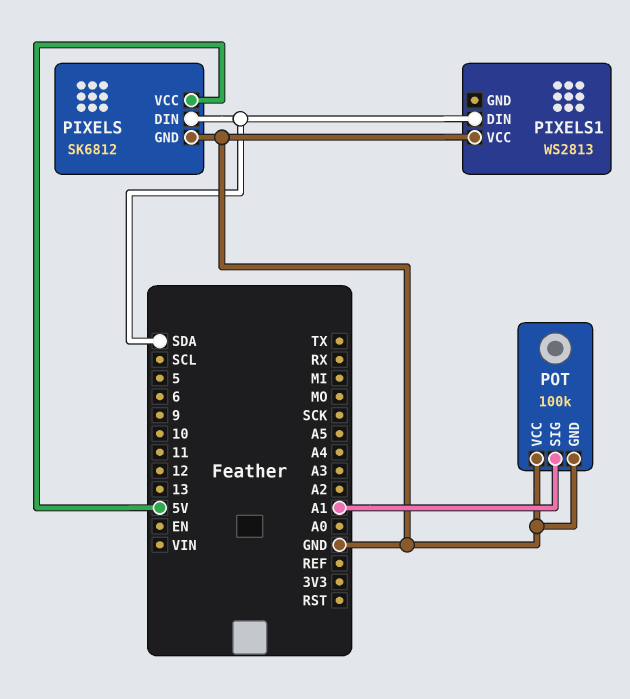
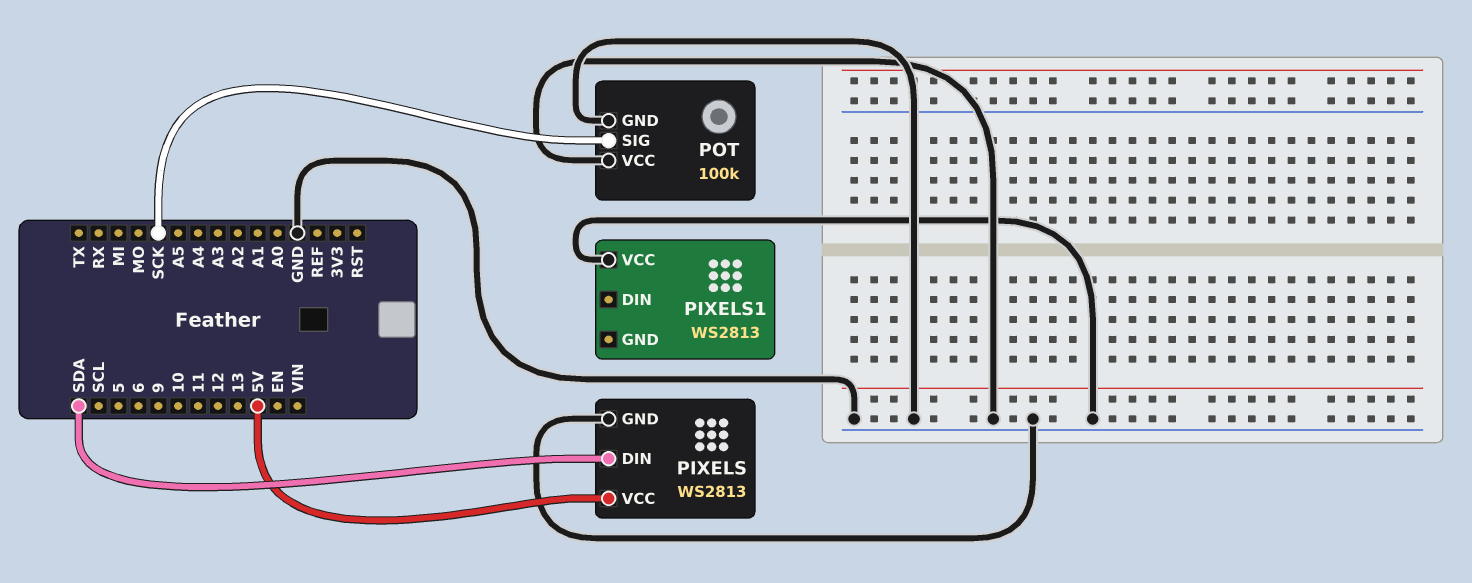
PIXELS: SK6812 -> WS2813
PIXELS1 pin DIN: SDA -> none
POT pin SIG: A1 -> SCK

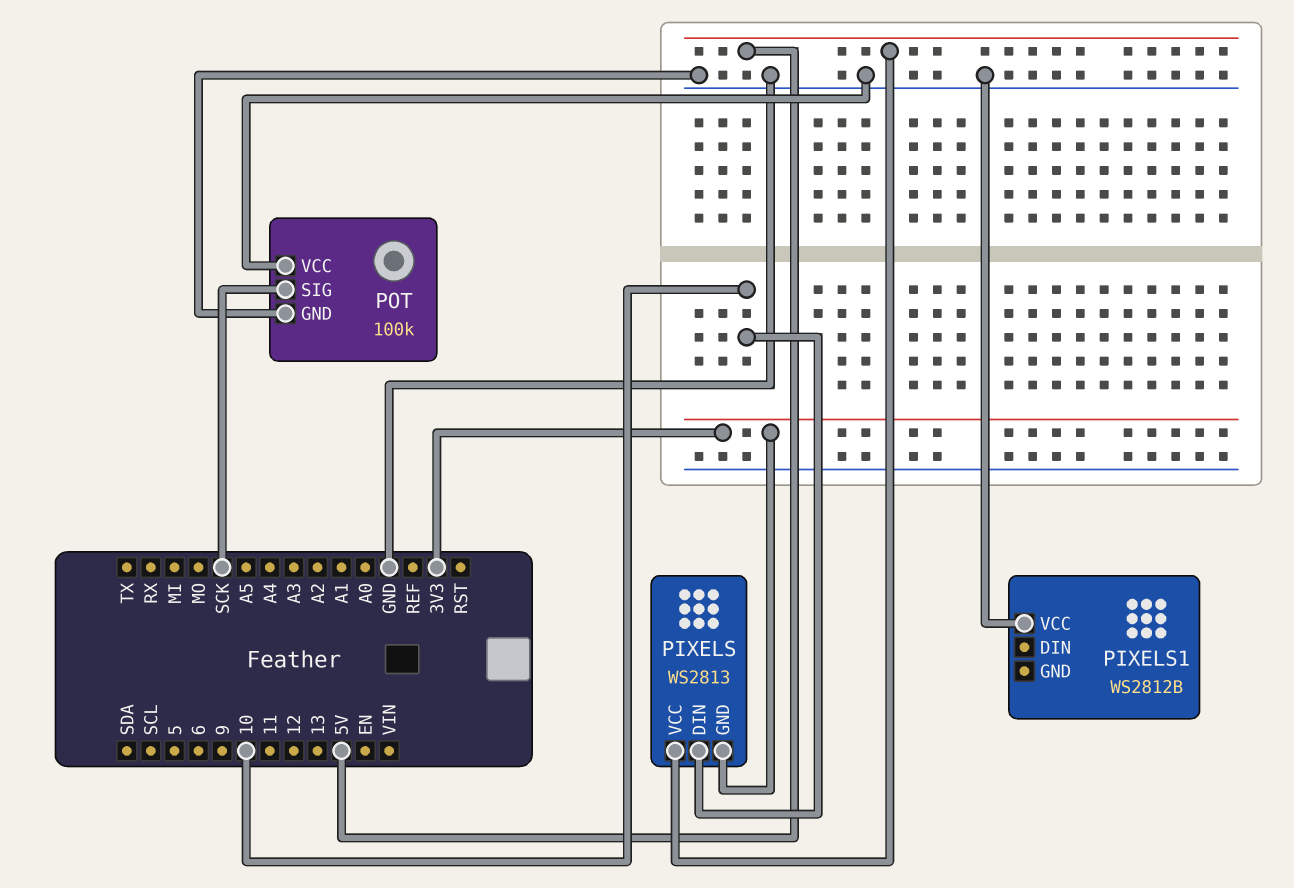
PIXELS pin DIN: SDA -> 10
PIXELS pin GND: GND -> 3V3
PIXELS1: WS2813 -> WS2812B

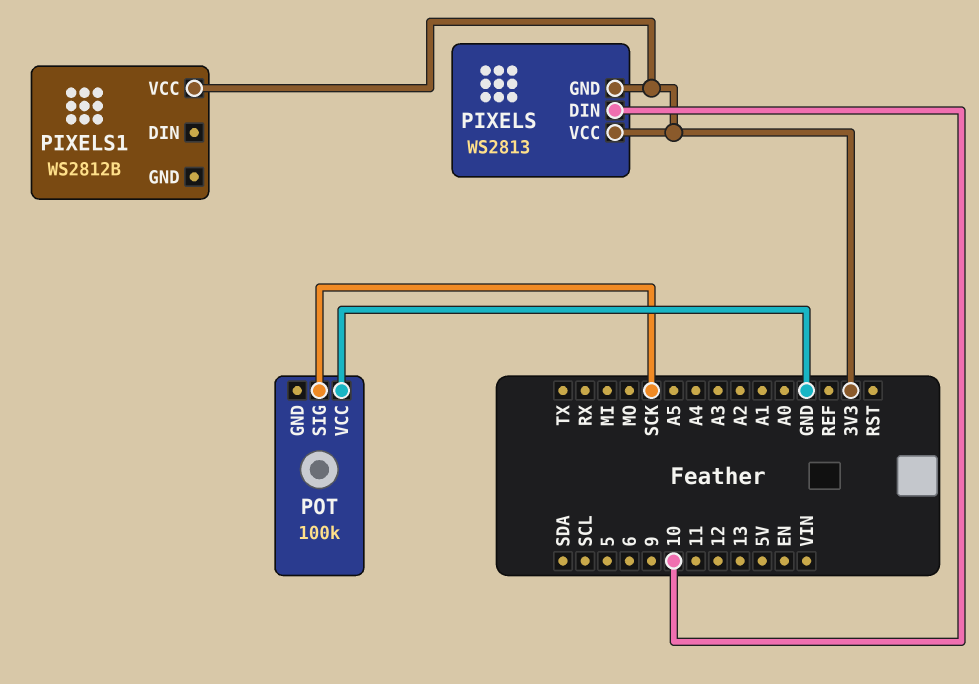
PIXELS pin VCC: 5V -> 3V3
PIXELS1 pin VCC: GND -> 3V3
POT pin GND: GND -> none

